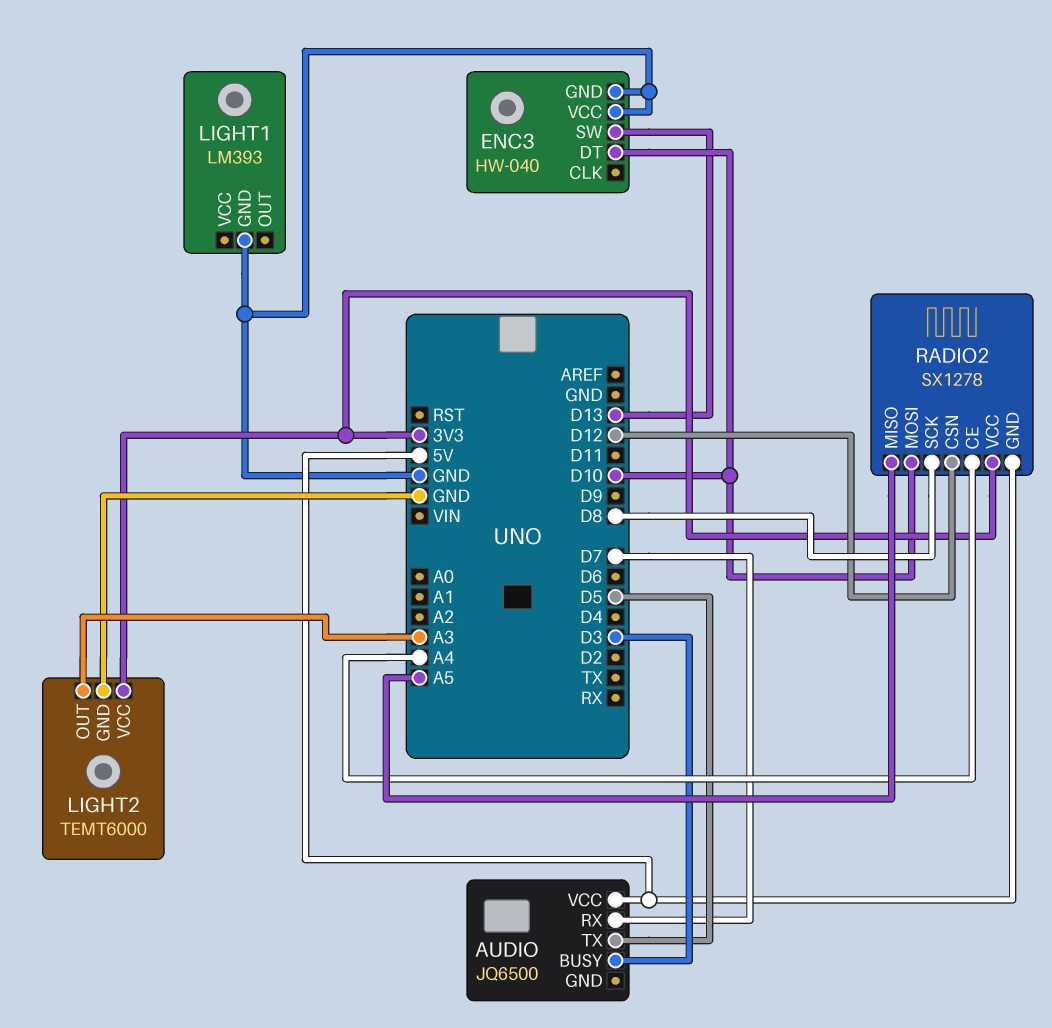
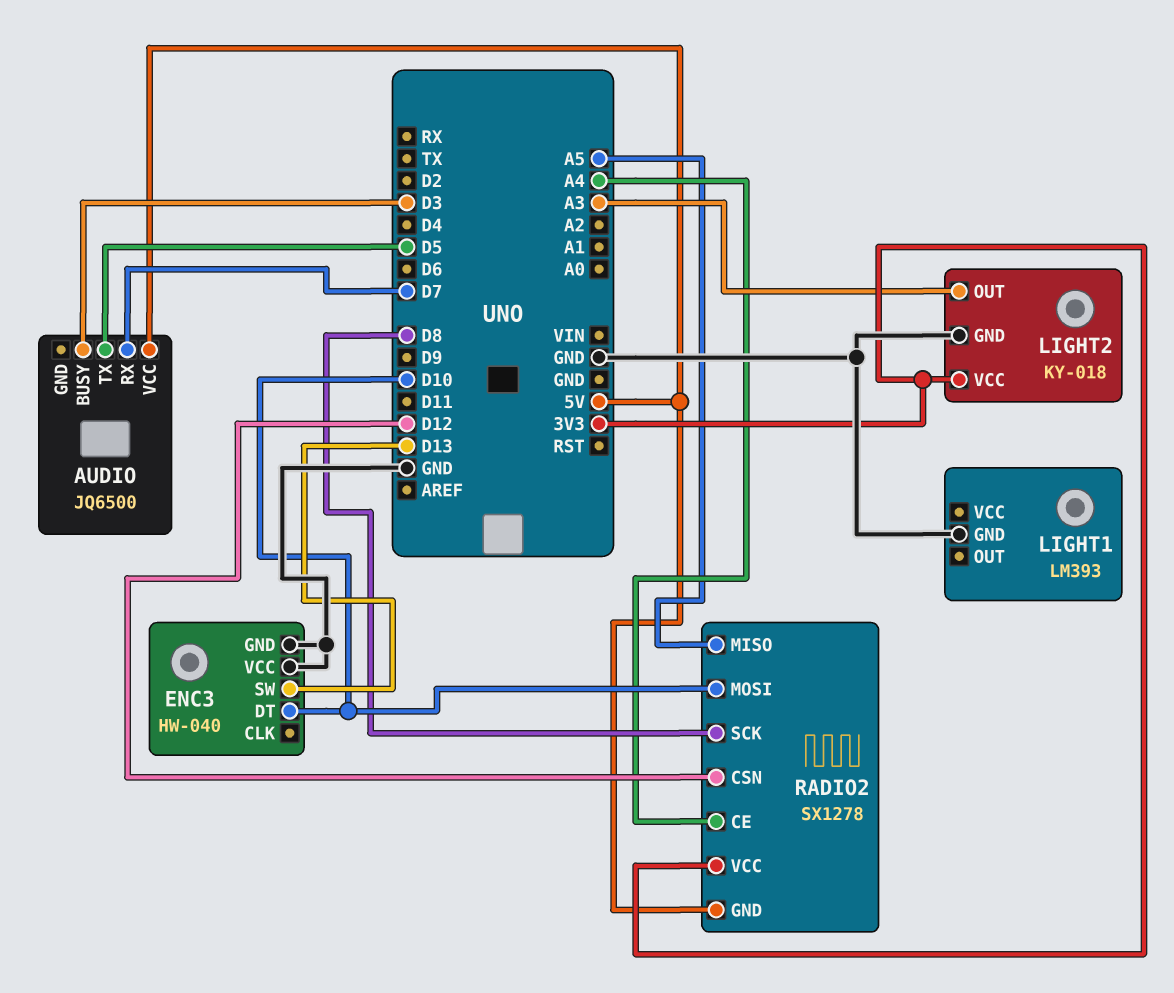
LIGHT2: TEMT6000 -> KY-018

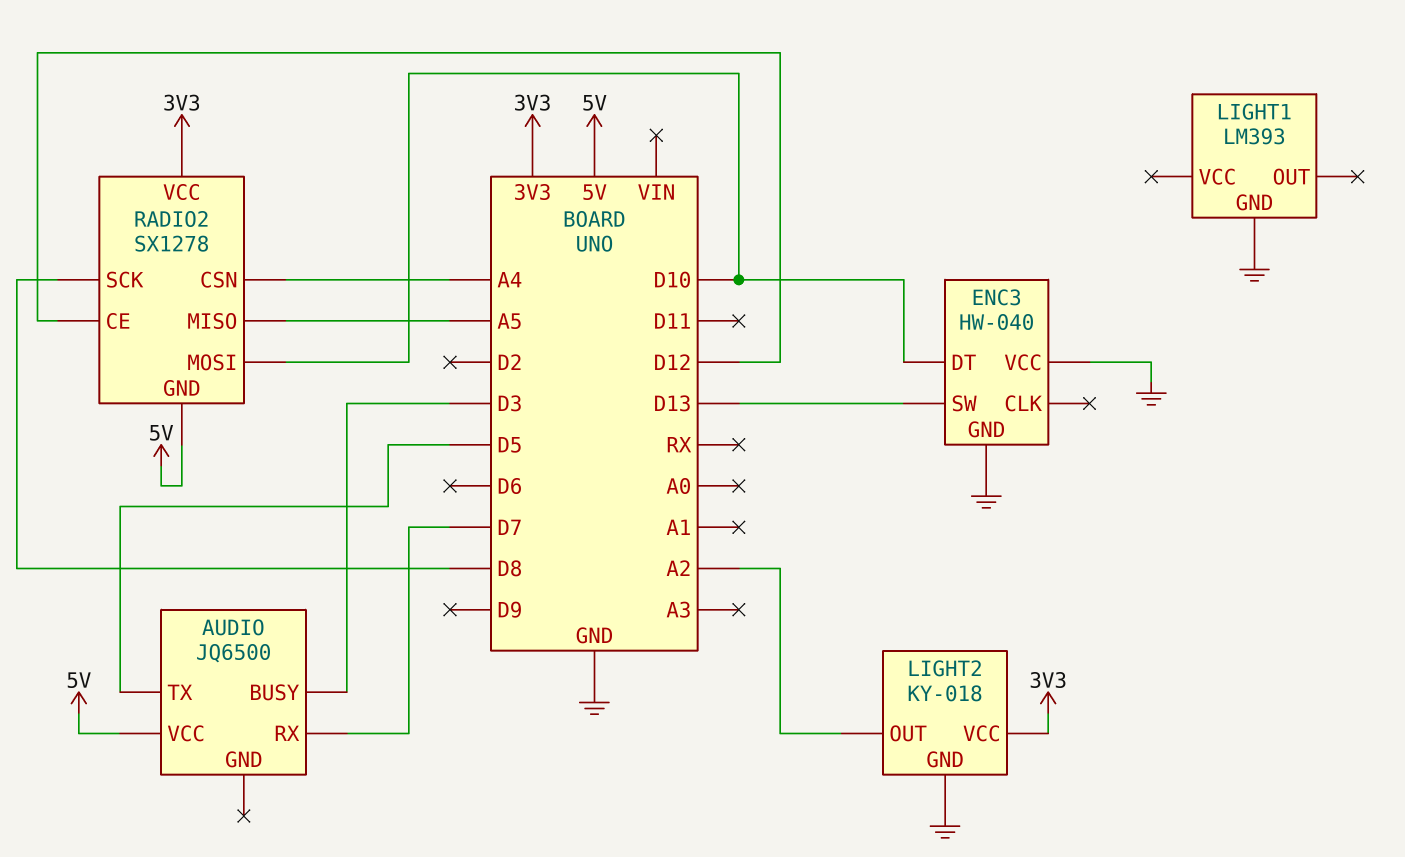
LIGHT2 pin OUT: A3 -> A2
RADIO2 pin CE: A4 -> D12
RADIO2 pin CSN: D12 -> A4

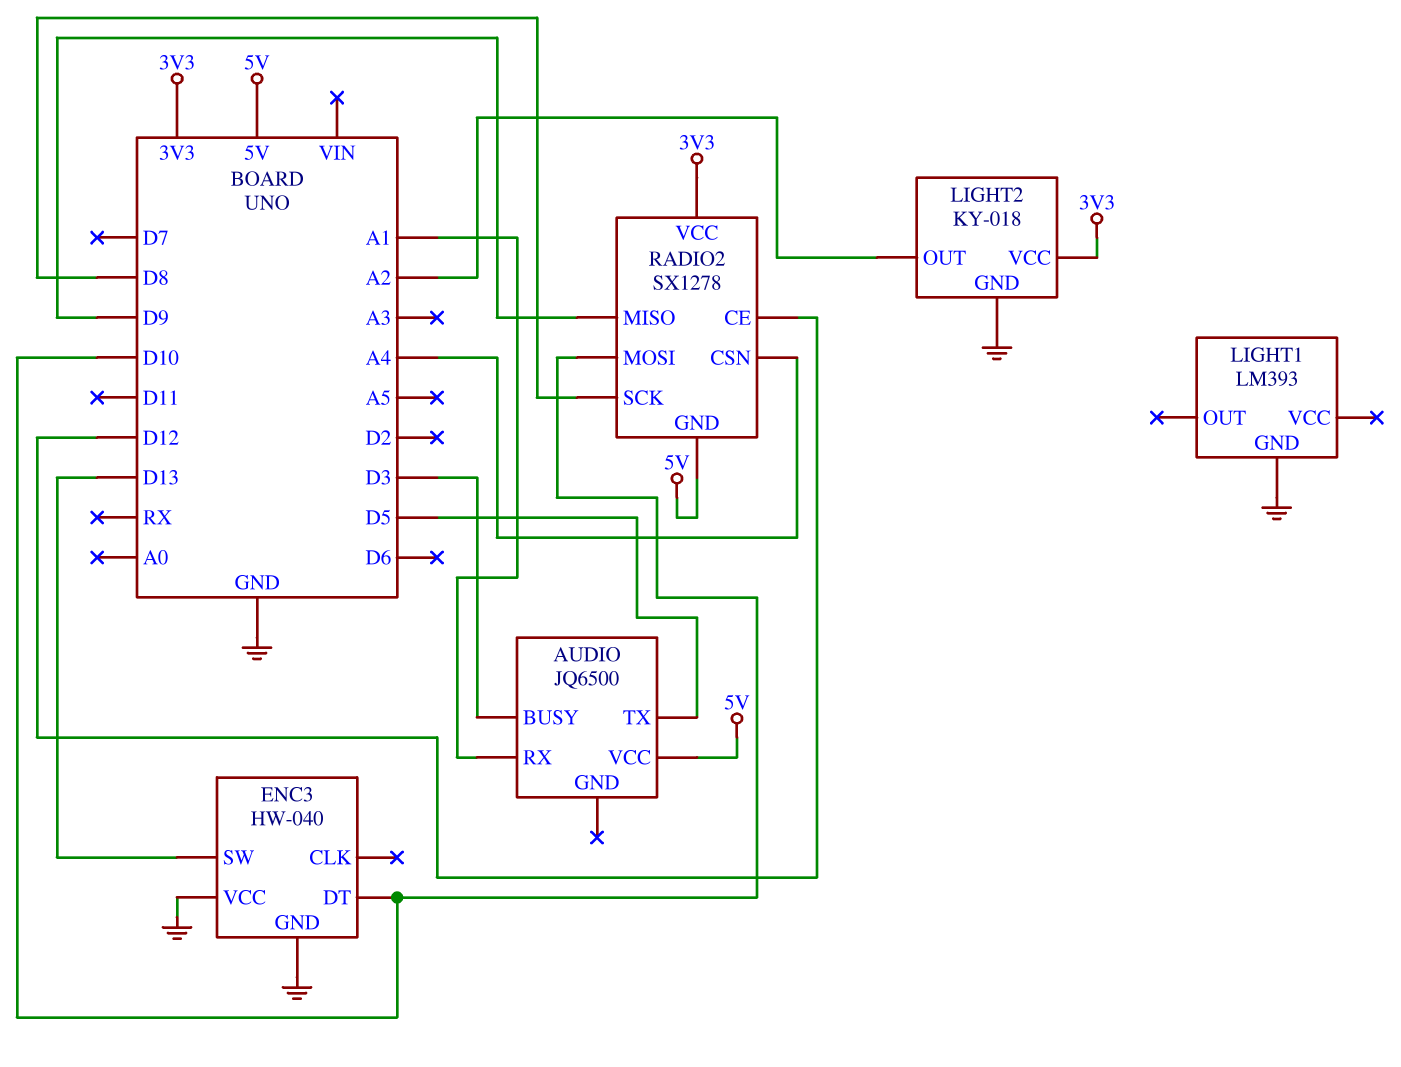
AUDIO pin RX: D7 -> A1
RADIO2 pin MISO: A5 -> D9

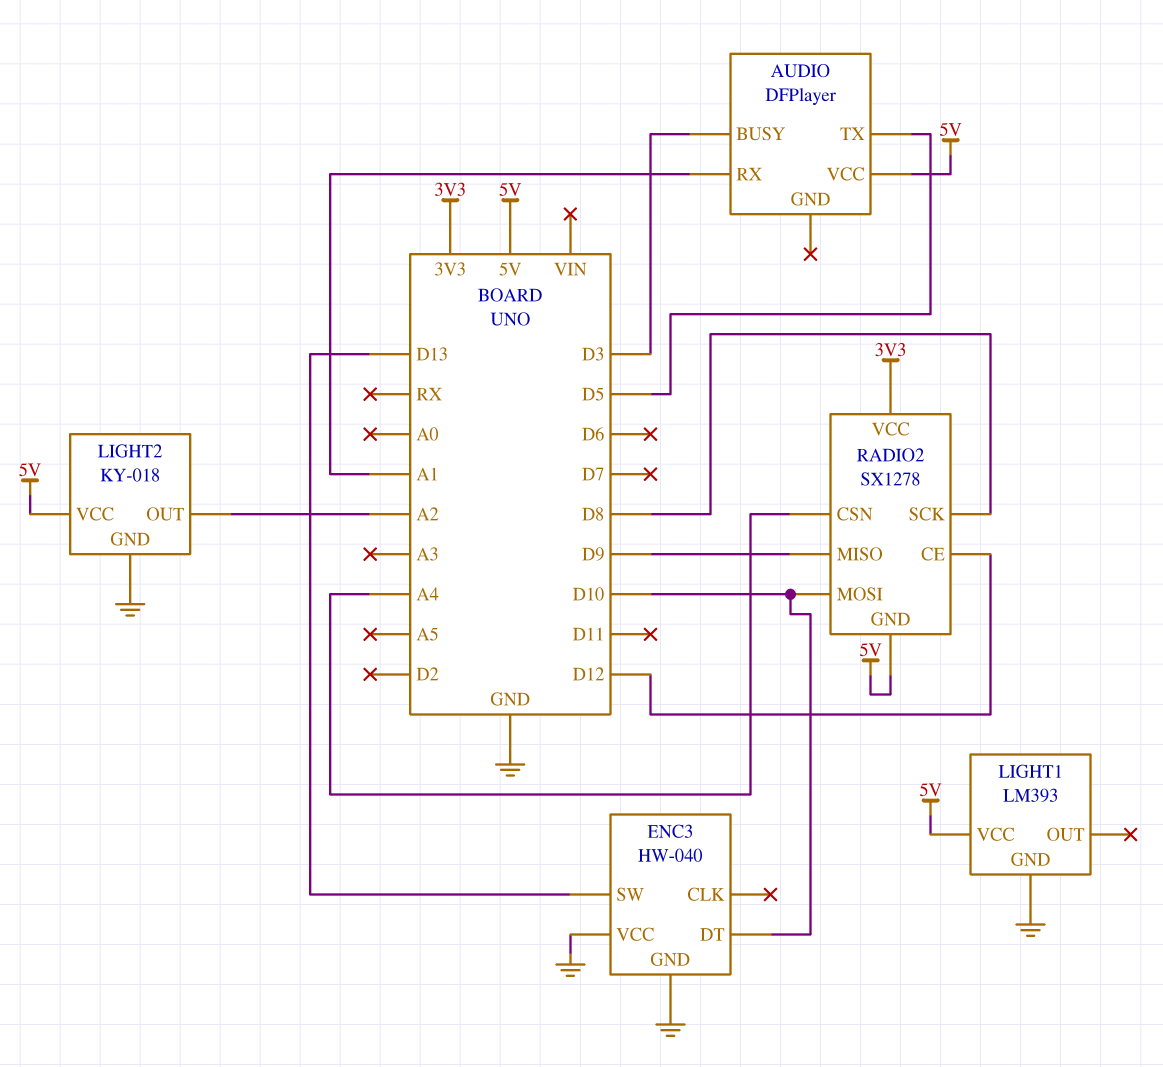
AUDIO: JQ6500 -> DFPlayer
LIGHT1 pin VCC: none -> 5V
LIGHT2 pin VCC: 3V3 -> 5V

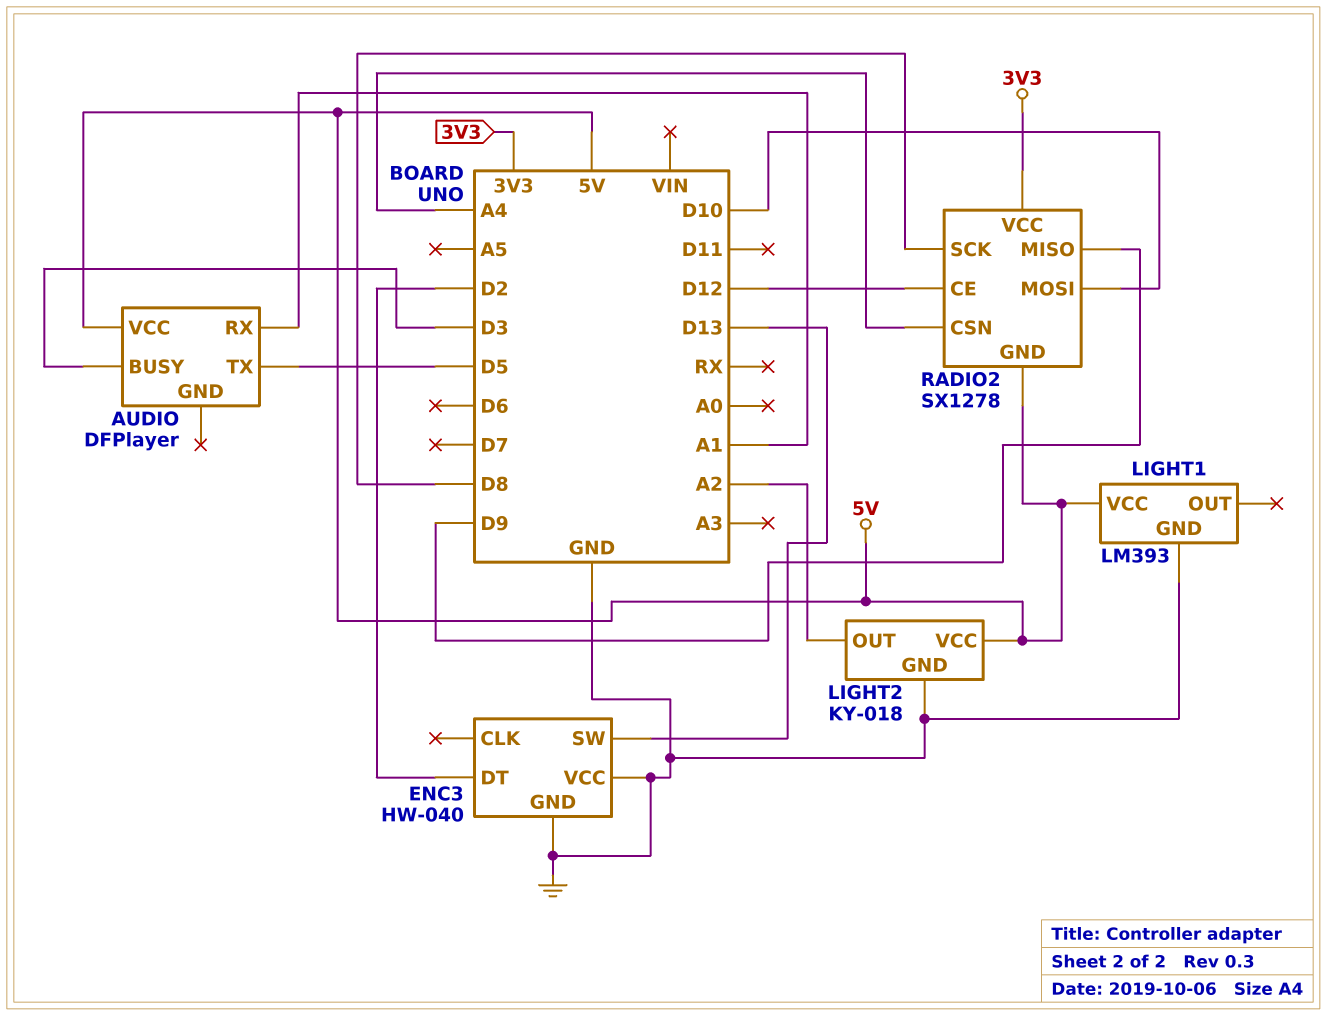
ENC3 pin DT: D10 -> D2

